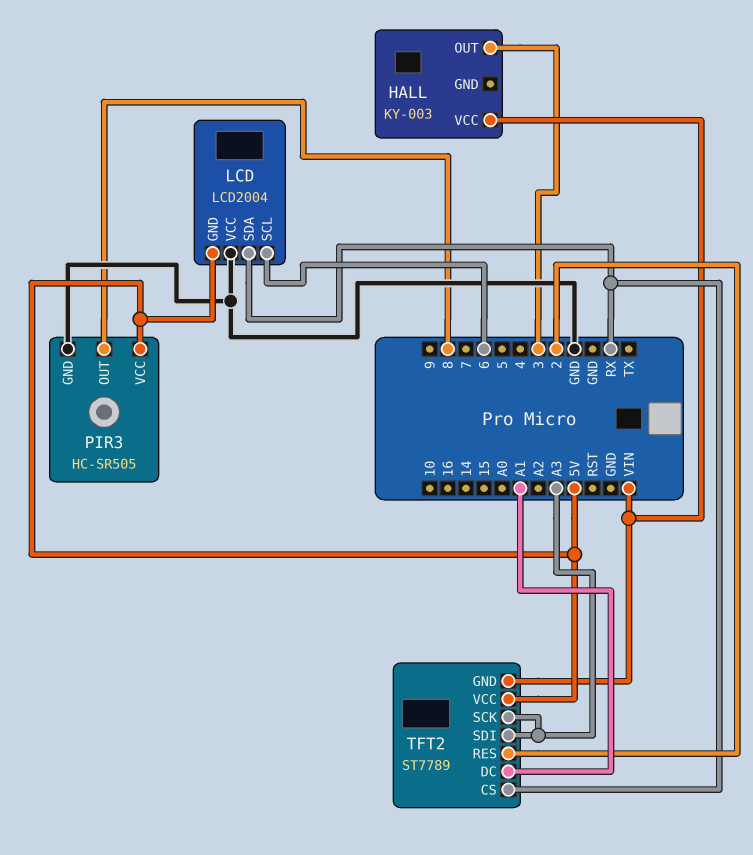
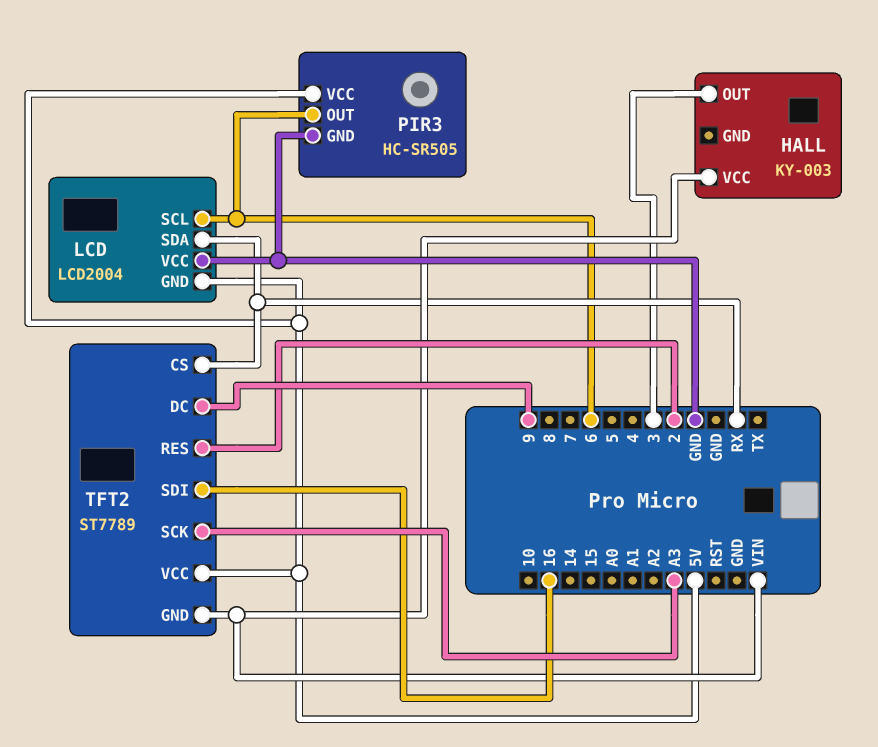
PIR3 pin OUT: 8 -> 6
TFT2 pin DC: A1 -> 9
TFT2 pin SDI: A3 -> 16

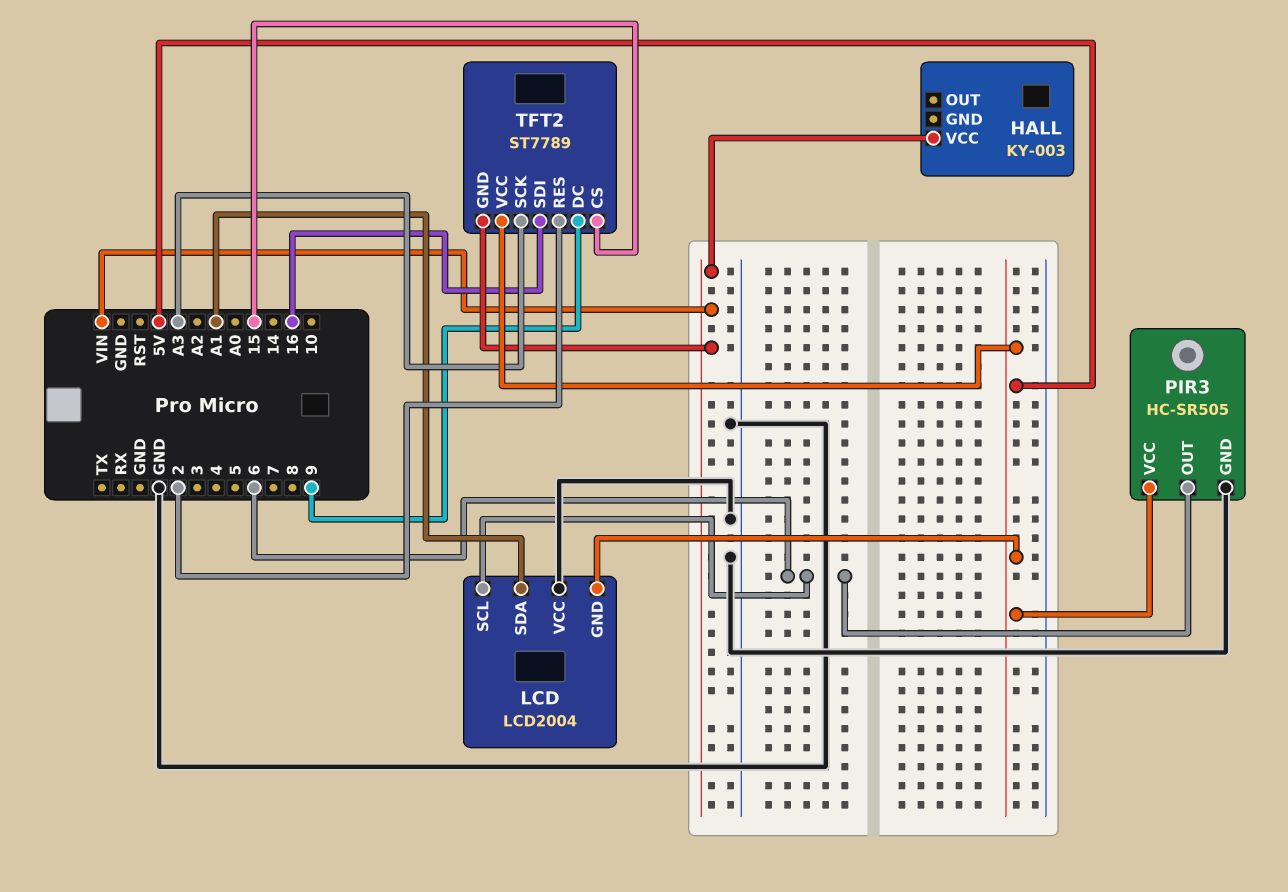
HALL pin OUT: 3 -> none
LCD pin SDA: RX -> A1
TFT2 pin CS: RX -> 15

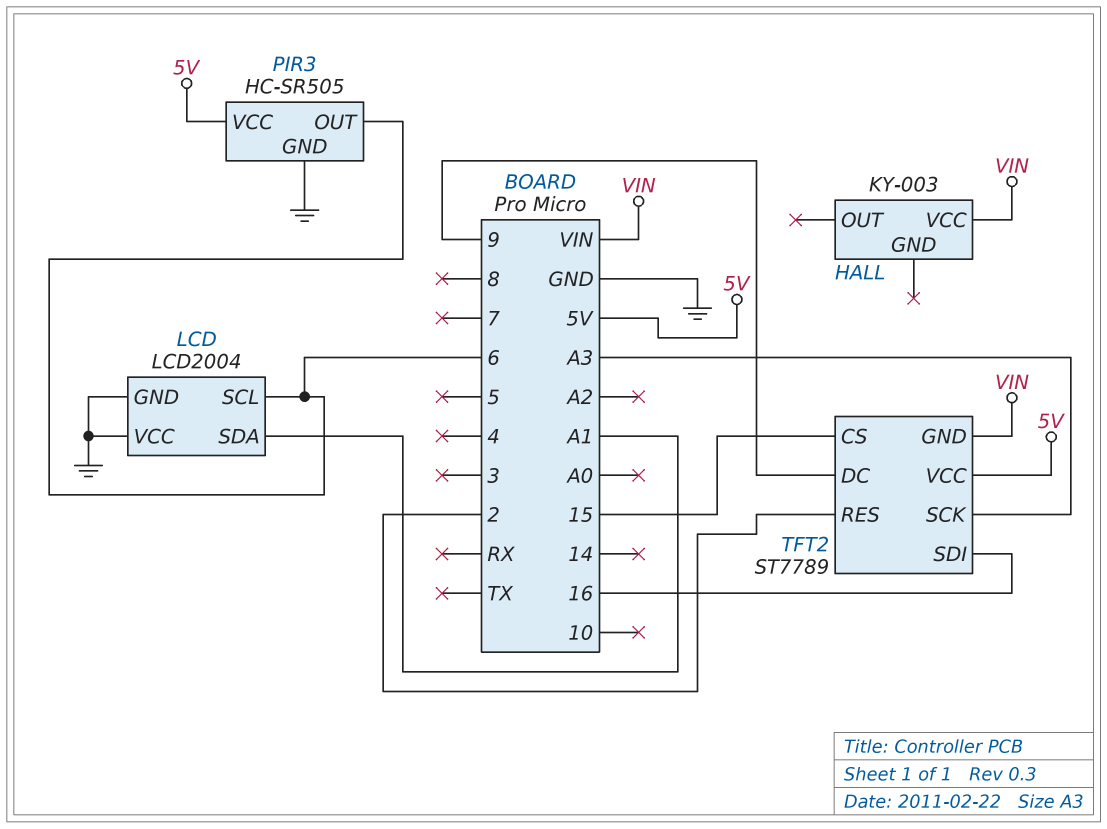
LCD pin GND: 5V -> GND

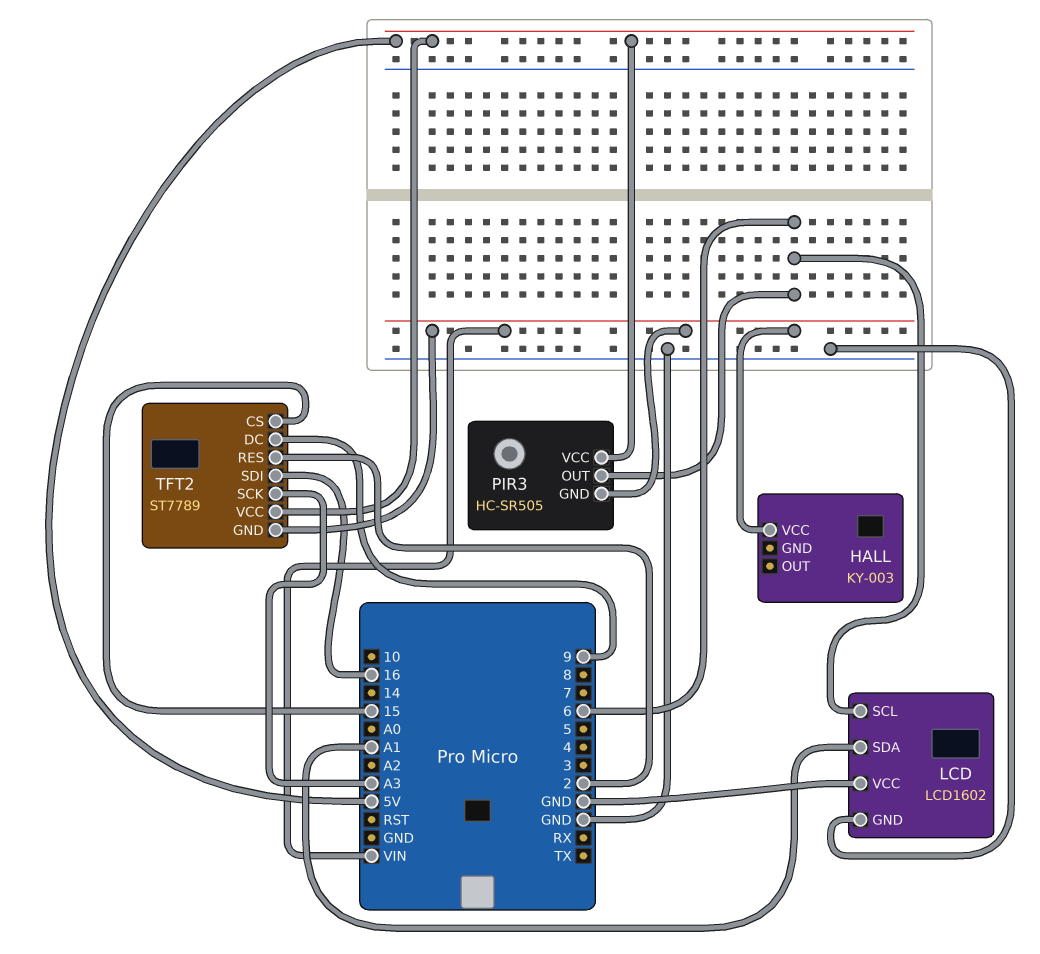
LCD: LCD2004 -> LCD1602
PIR3 pin GND: GND -> VIN

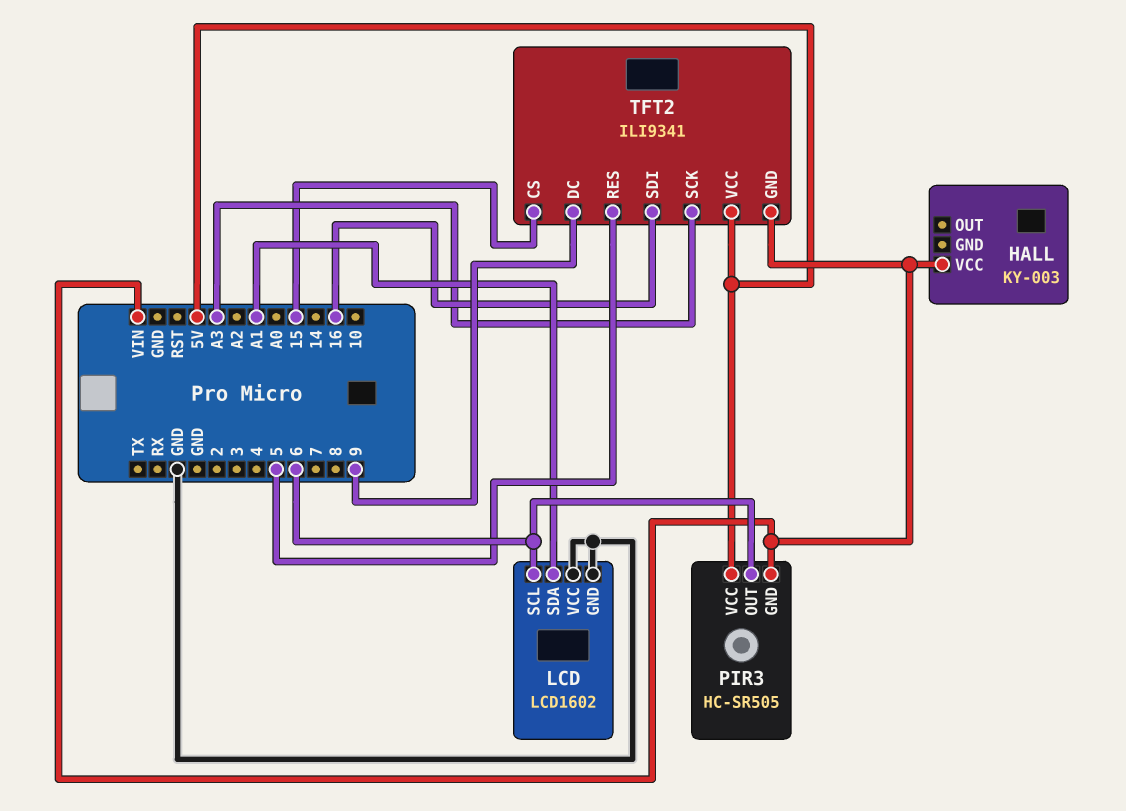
TFT2: ST7789 -> ILI9341
TFT2 pin RES: 2 -> 5

